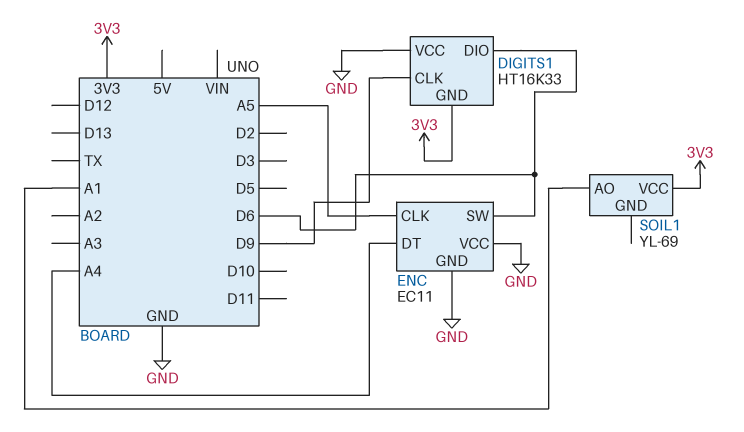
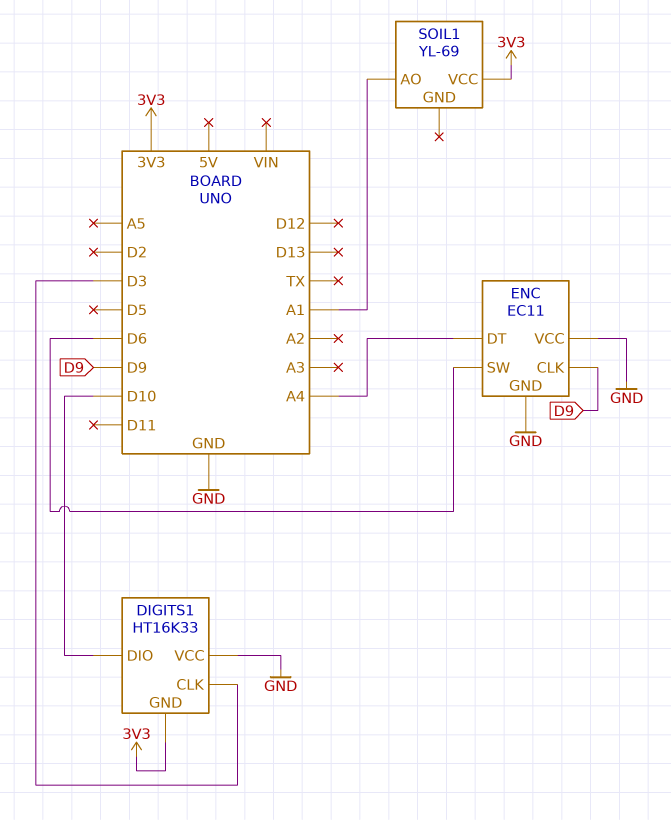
DIGITS1 pin CLK: D9 -> D3
DIGITS1 pin DIO: D6 -> D10
ENC pin CLK: A5 -> D9

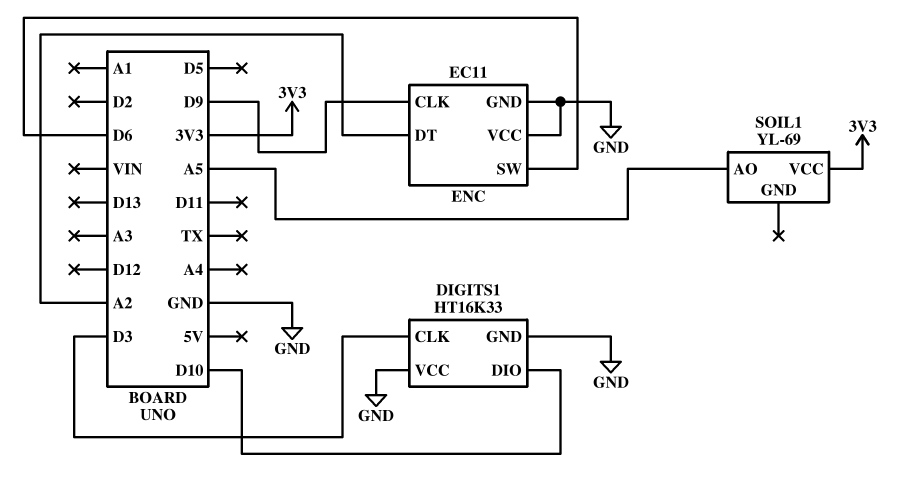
DIGITS1 pin GND: 3V3 -> GND
ENC pin DT: A4 -> A2
SOIL1 pin AO: A1 -> A5

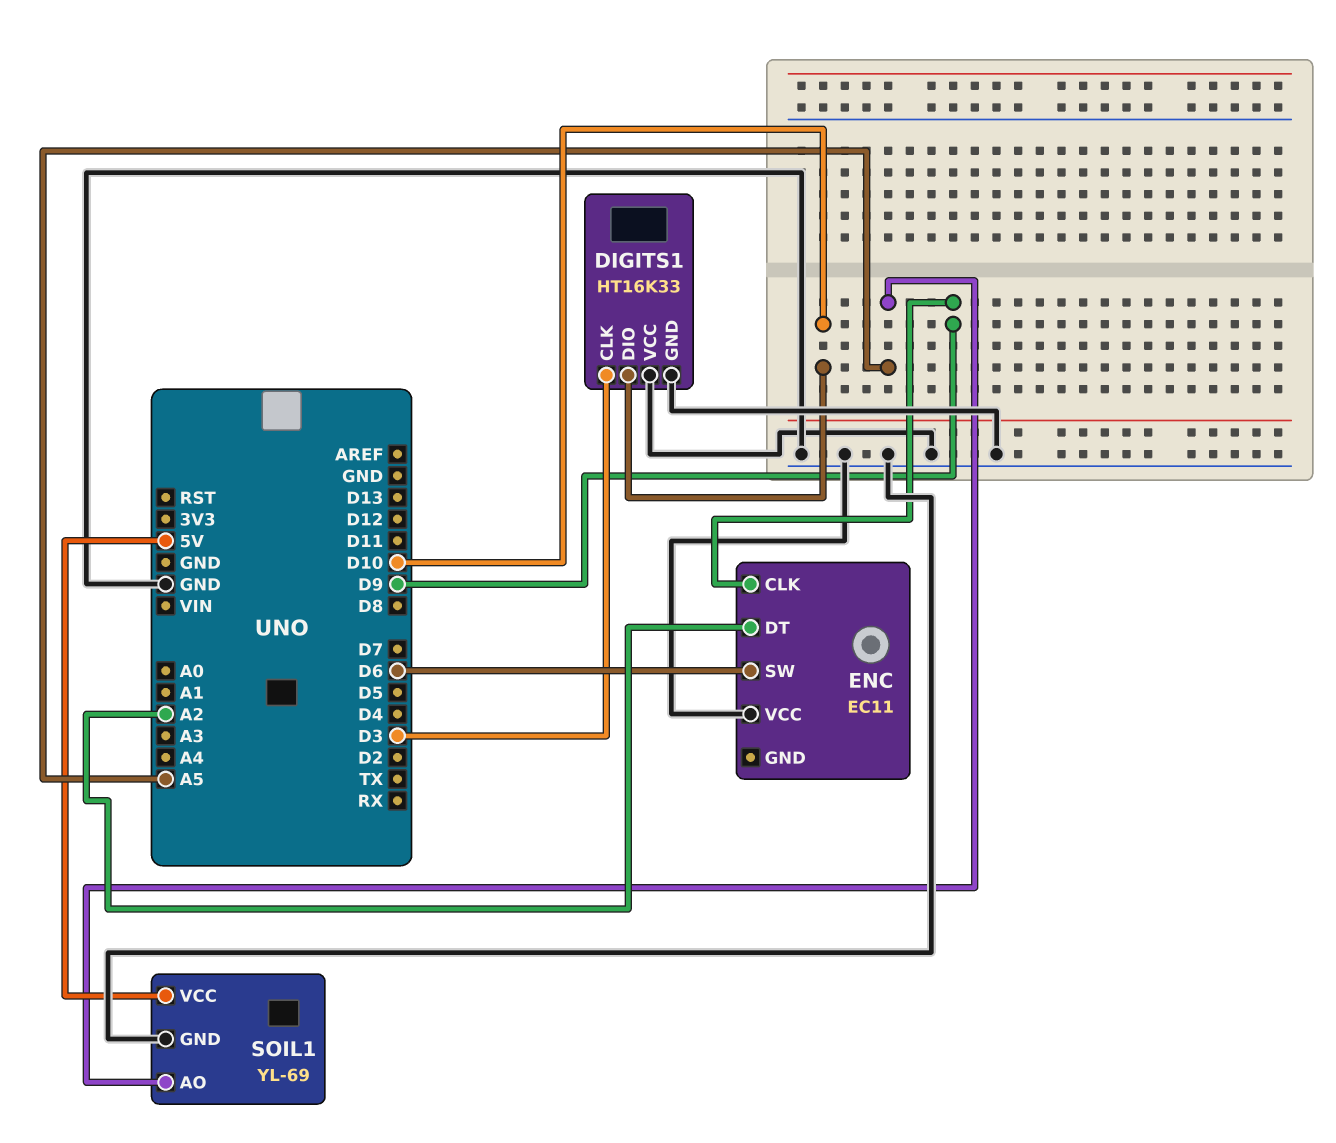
ENC pin GND: GND -> none
SOIL1 pin GND: none -> GND
SOIL1 pin VCC: 3V3 -> 5V

